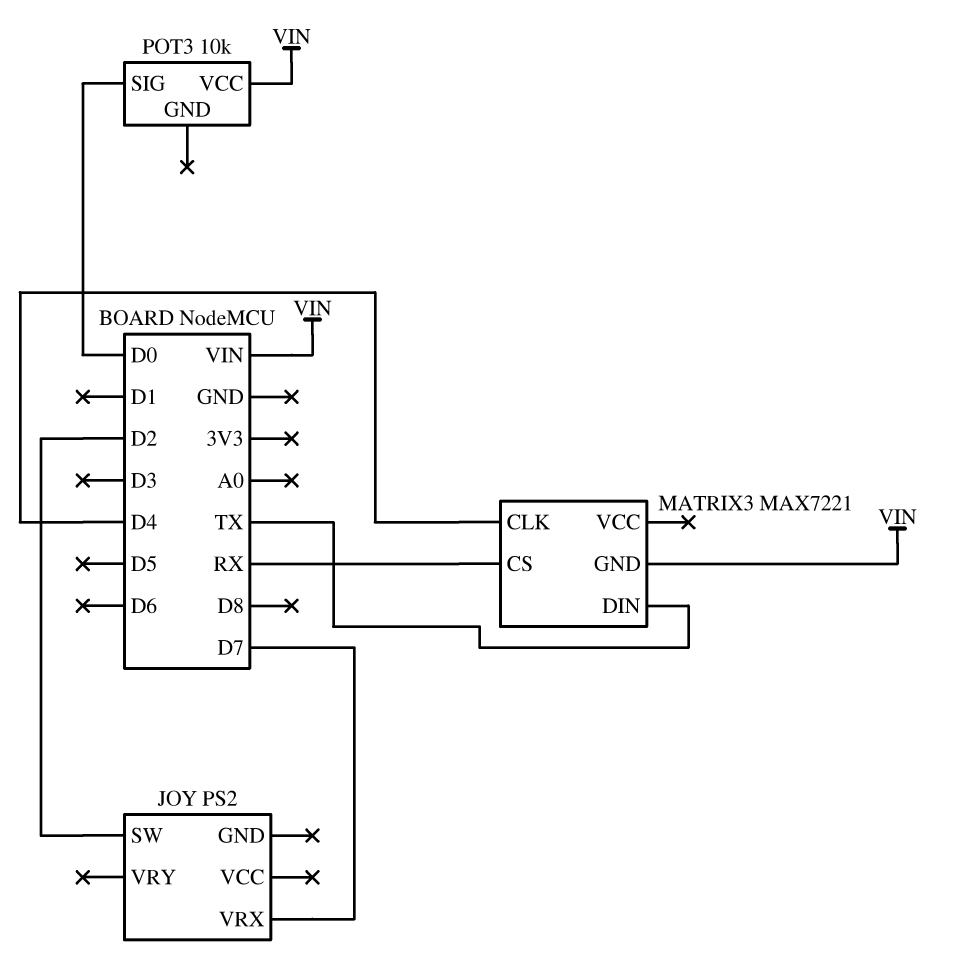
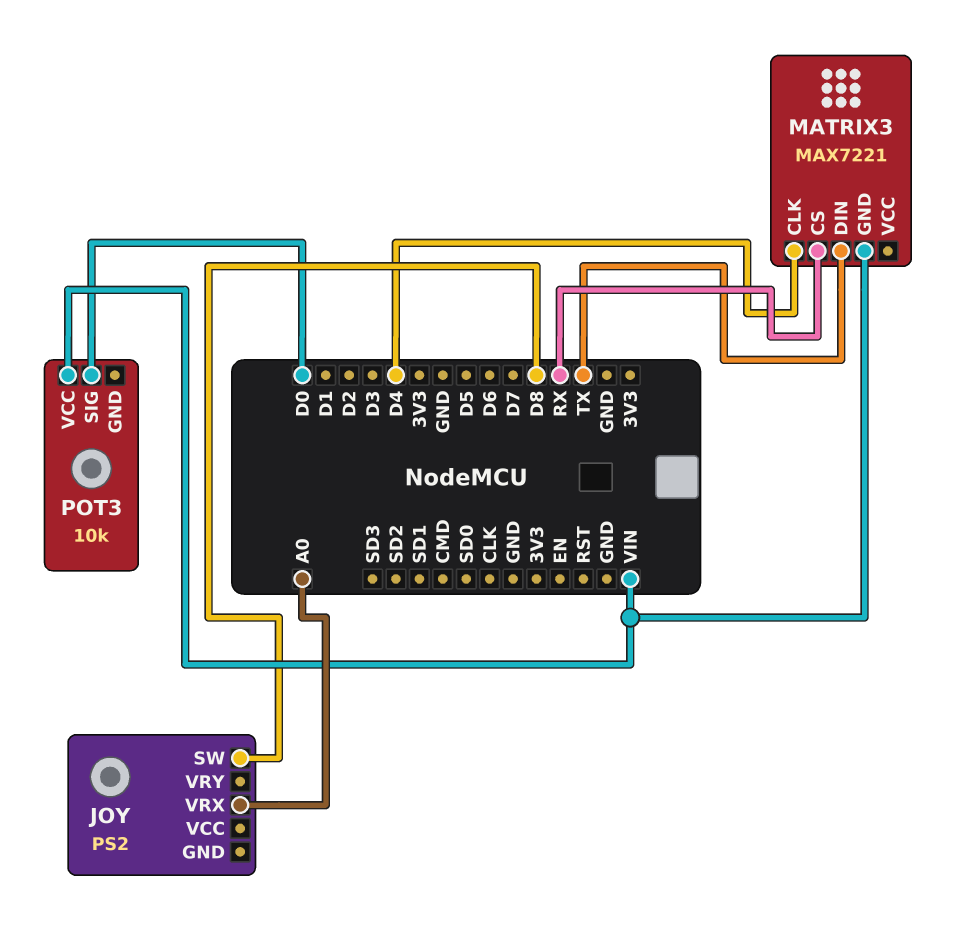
JOY pin SW: D2 -> D8
JOY pin VRX: D7 -> A0

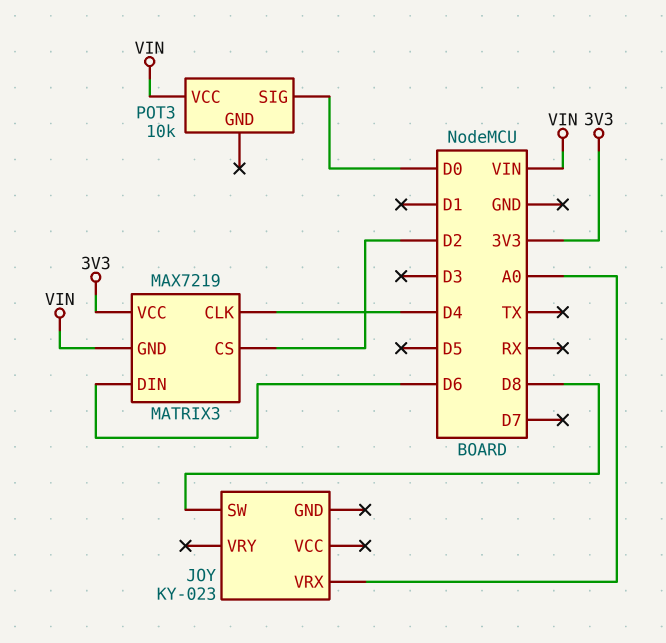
JOY: PS2 -> KY-023
MATRIX3: MAX7221 -> MAX7219
MATRIX3 pin CS: RX -> D2
MATRIX3 pin DIN: TX -> D6
MATRIX3 pin VCC: none -> 3V3

